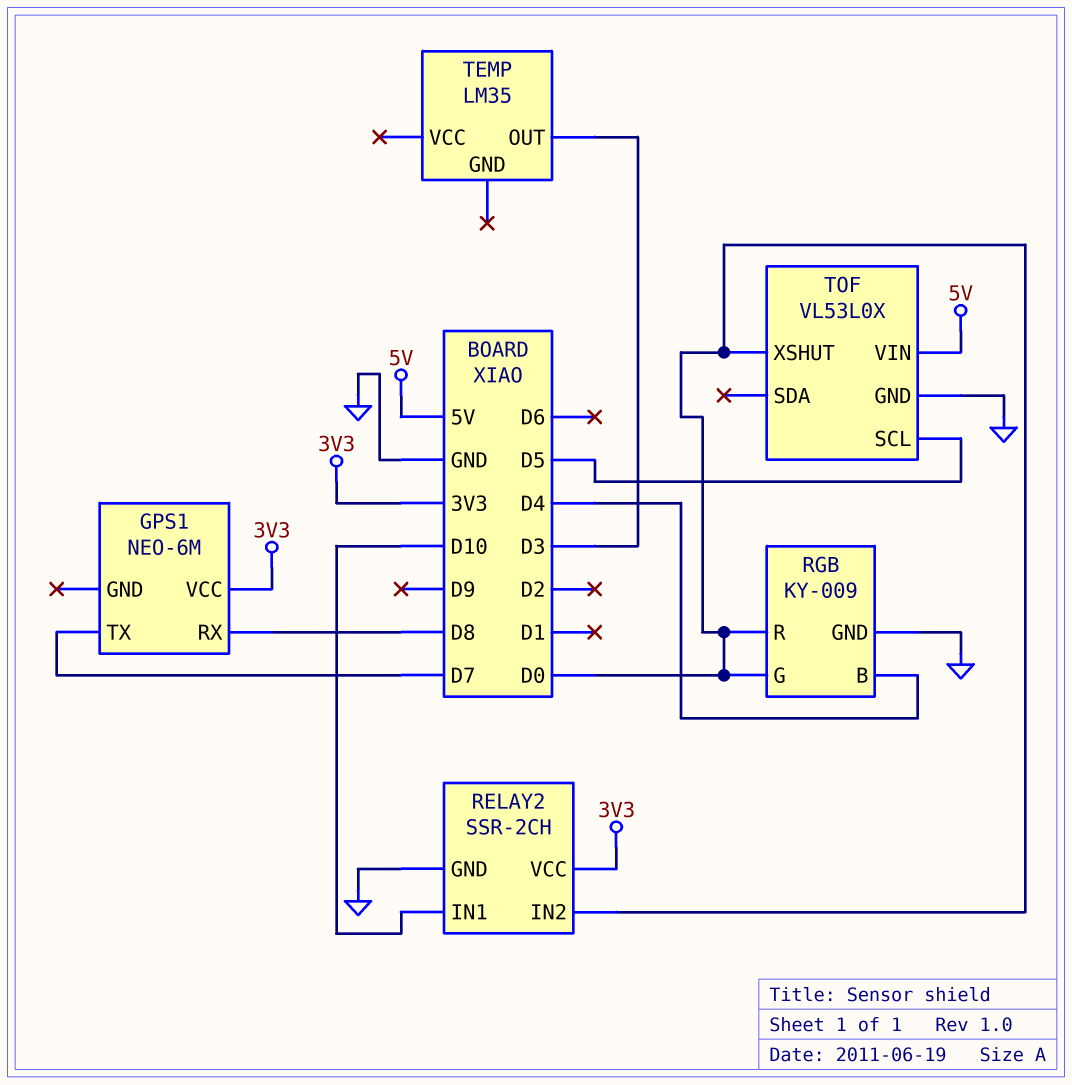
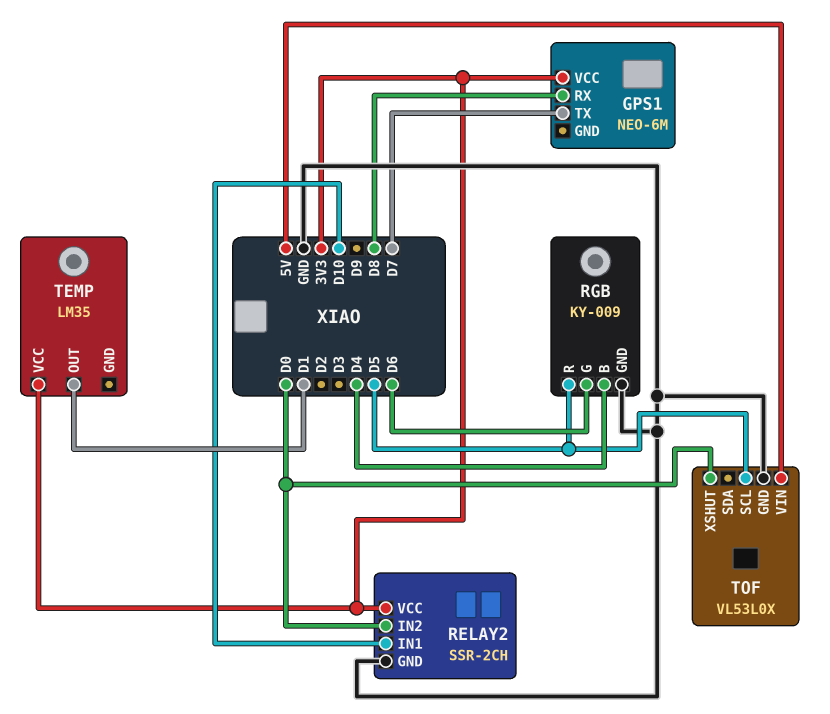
RGB pin G: D0 -> D6
RGB pin R: D0 -> D5
TEMP pin OUT: D3 -> D1
TEMP pin VCC: none -> 3V3

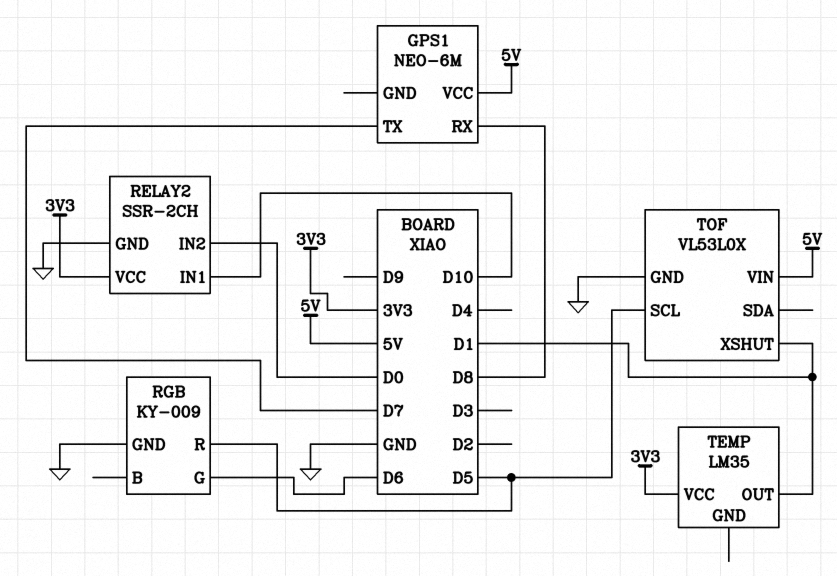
GPS1 pin VCC: 3V3 -> 5V
RGB pin B: D4 -> none
TOF pin XSHUT: D0 -> D1

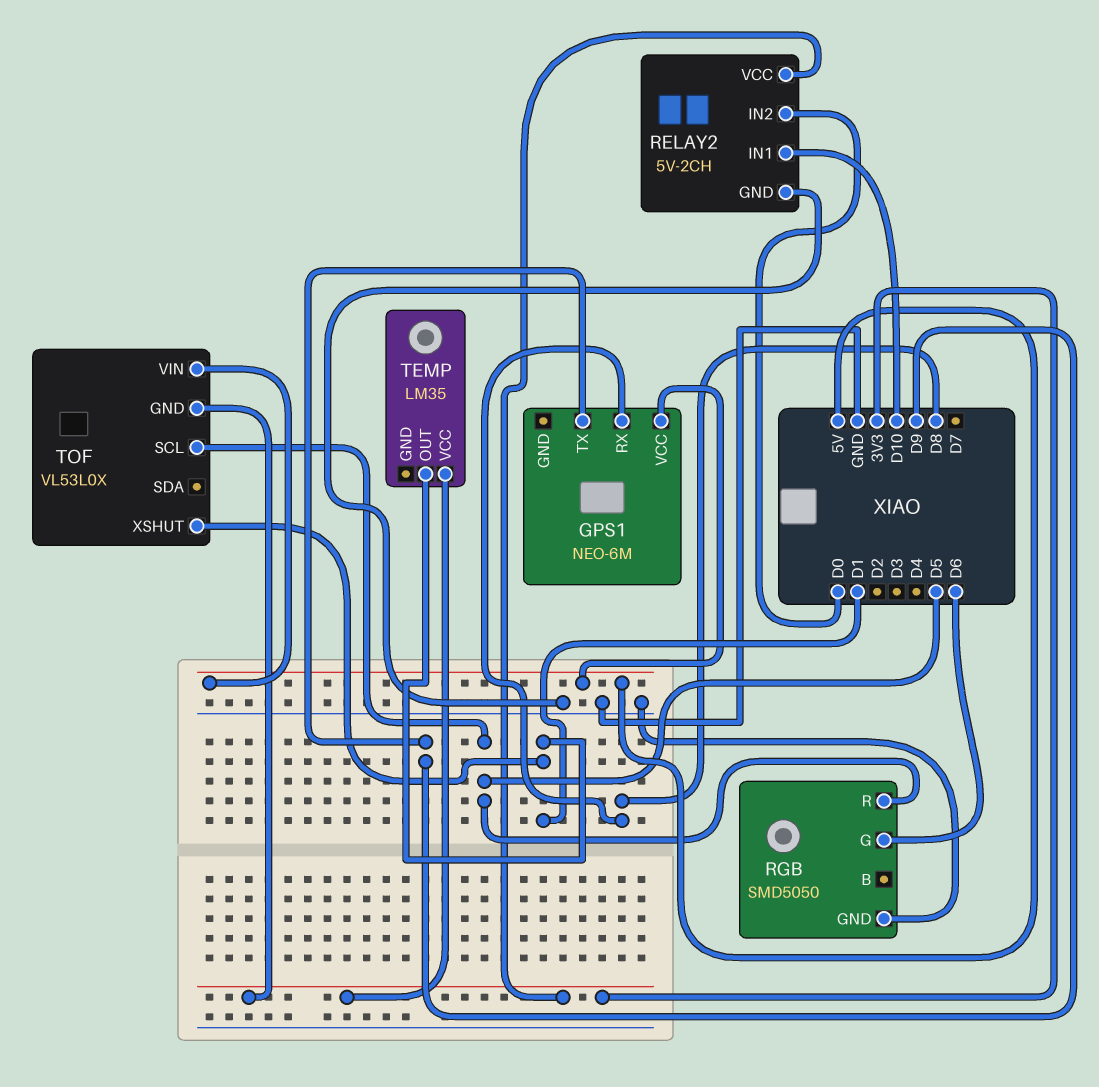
GPS1 pin TX: D7 -> D9
RELAY2: SSR-2CH -> 5V-2CH
RGB: KY-009 -> SMD5050
TOF pin GND: GND -> 3V3

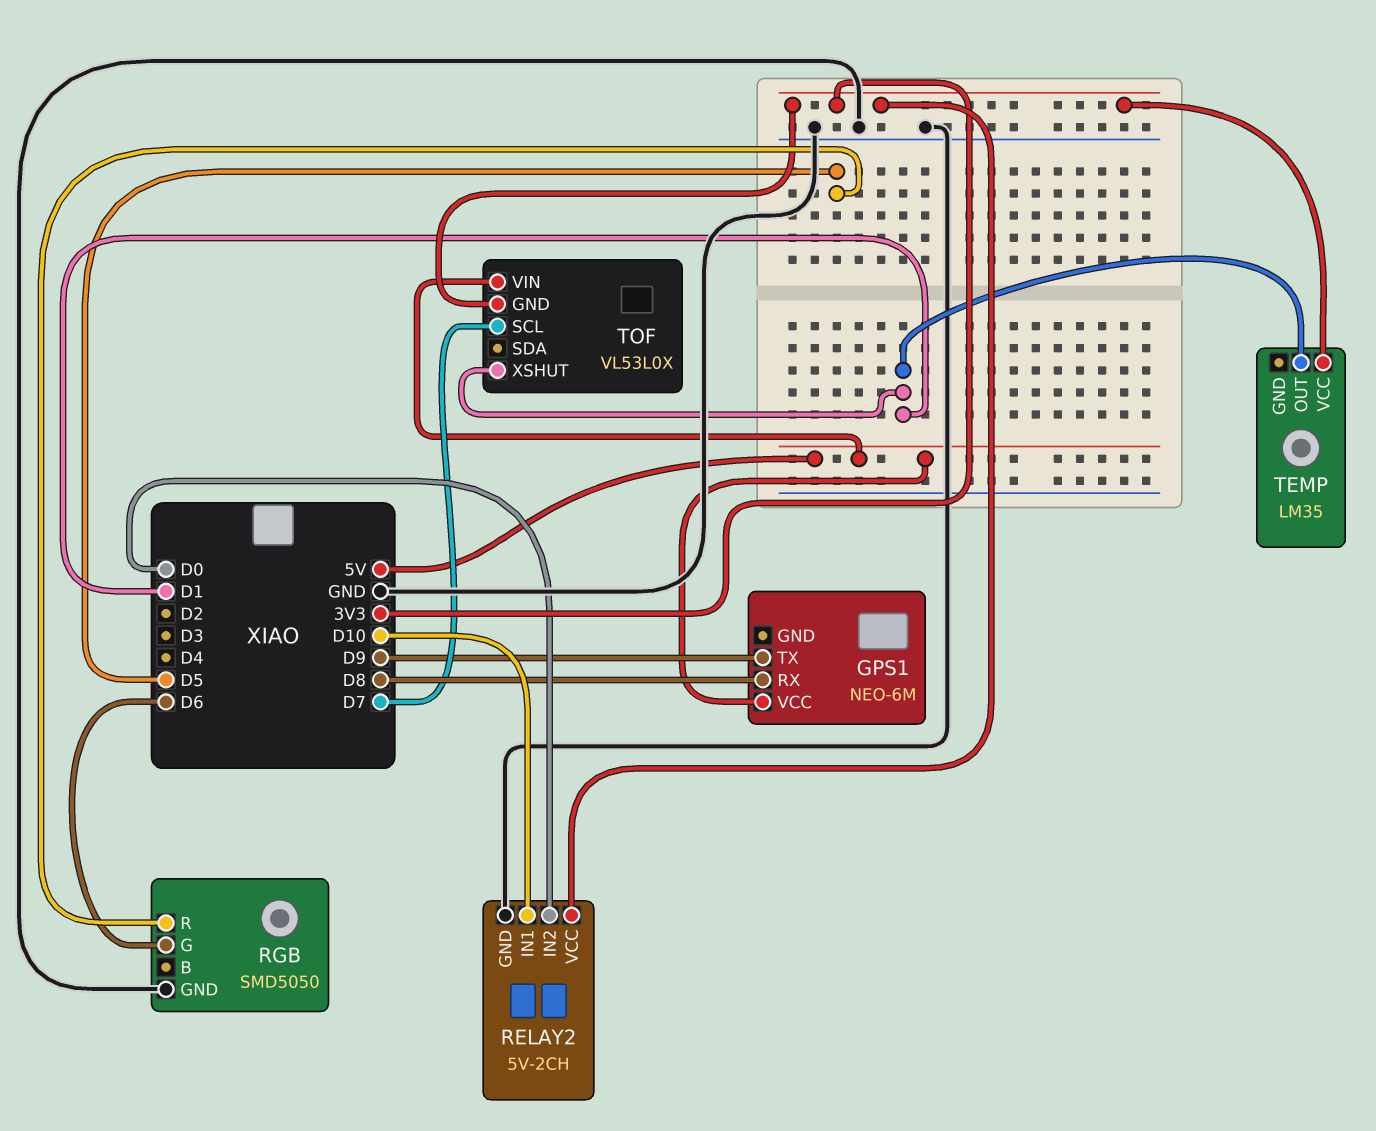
TOF pin SCL: D5 -> D7

